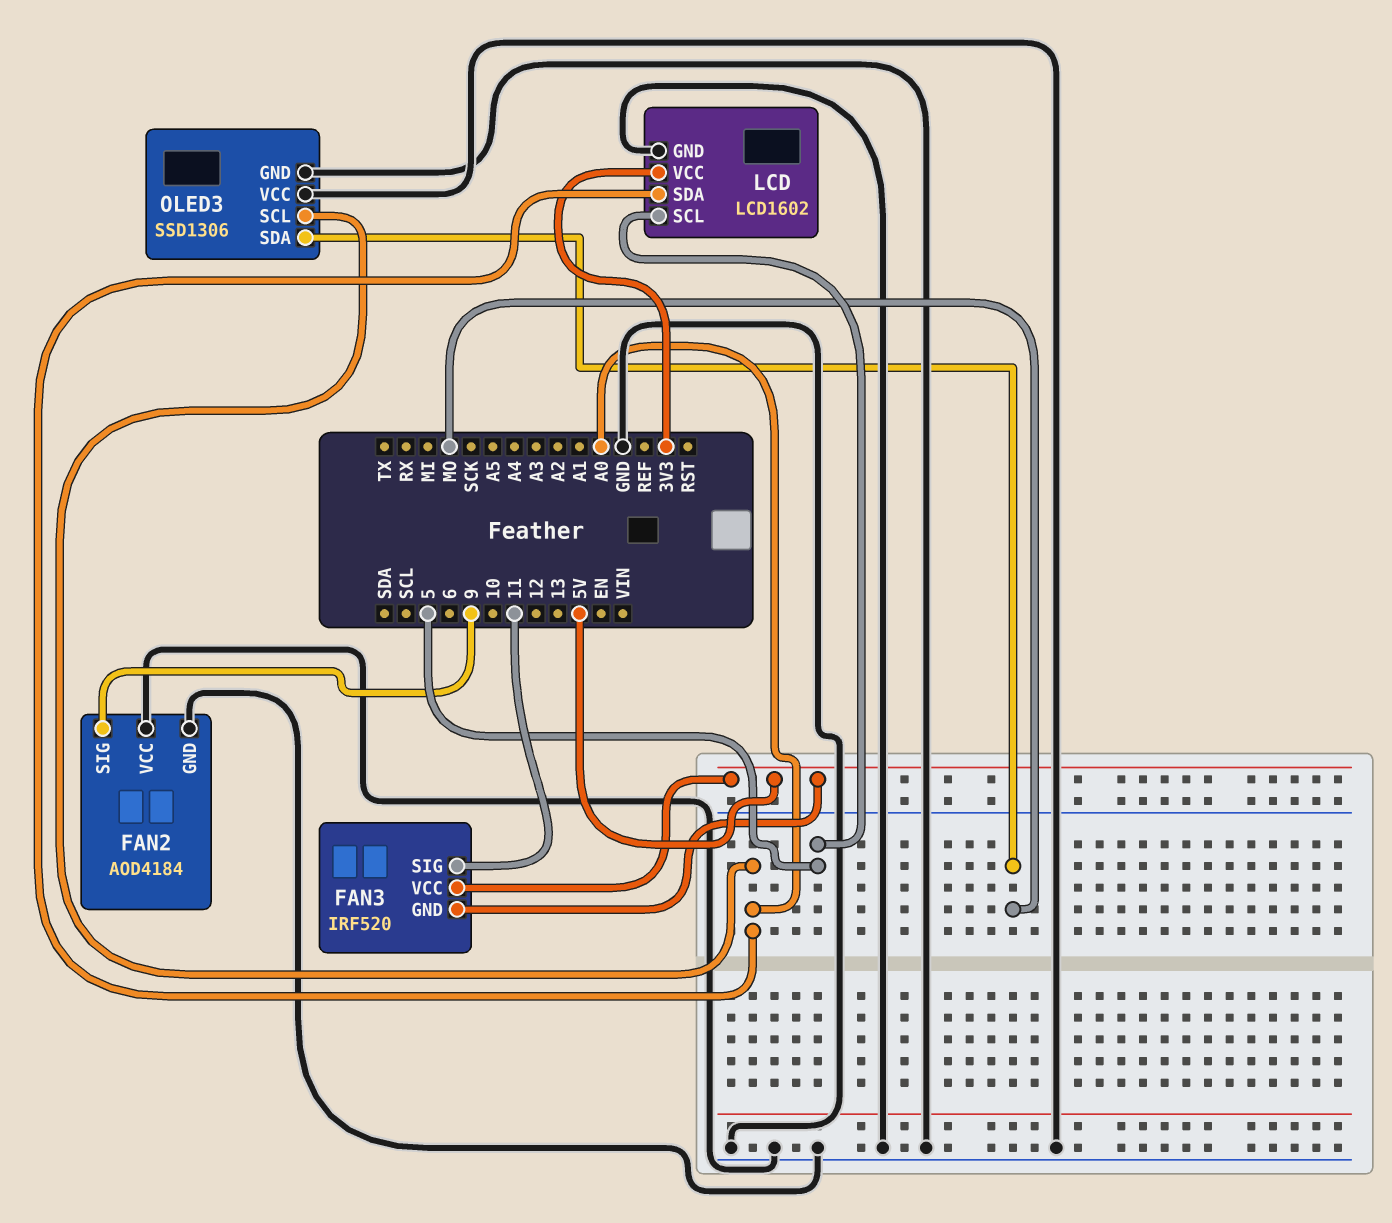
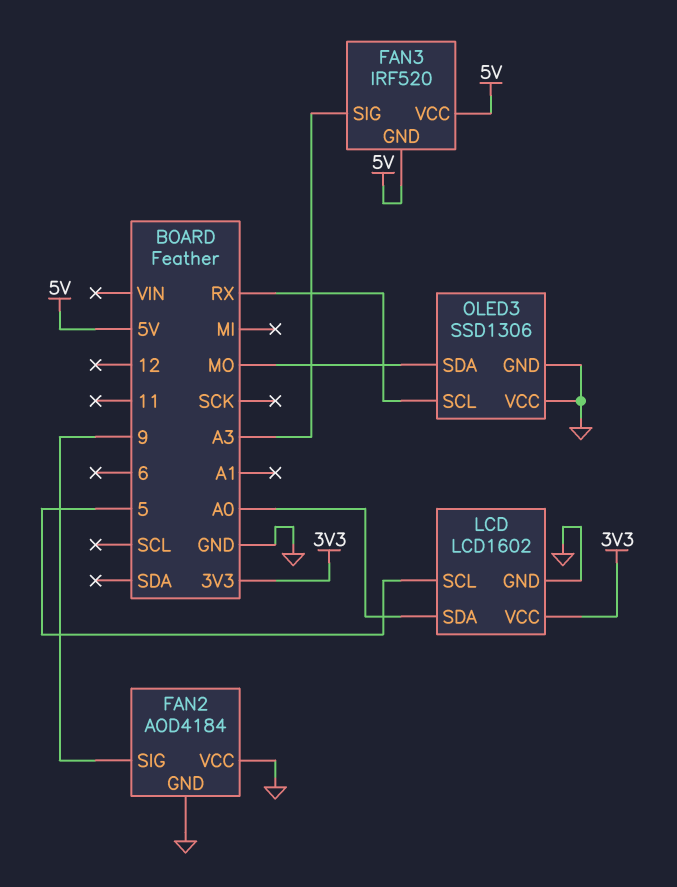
FAN3 pin SIG: 11 -> A3
OLED3 pin SCL: A0 -> RX

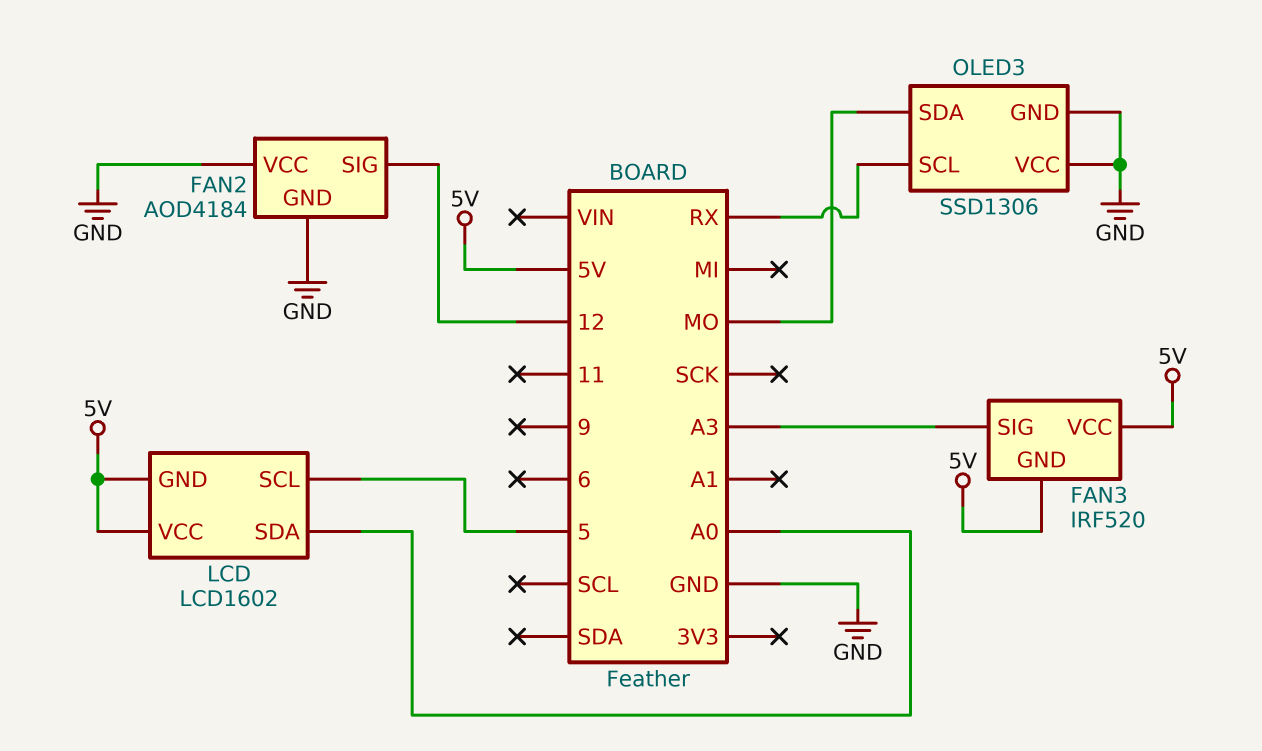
FAN2 pin SIG: 9 -> 12
LCD pin GND: GND -> 5V
LCD pin VCC: 3V3 -> 5V

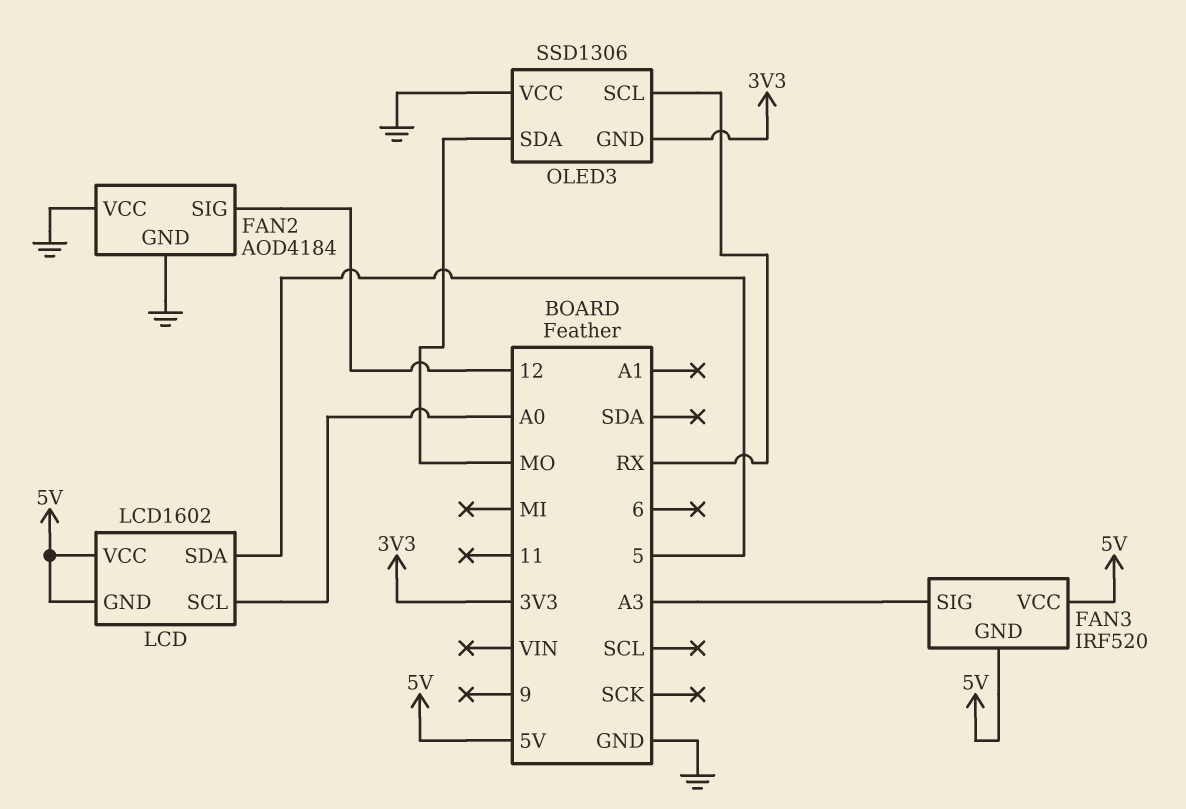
LCD pin SCL: 5 -> A0
LCD pin SDA: A0 -> 5
OLED3 pin GND: GND -> 3V3

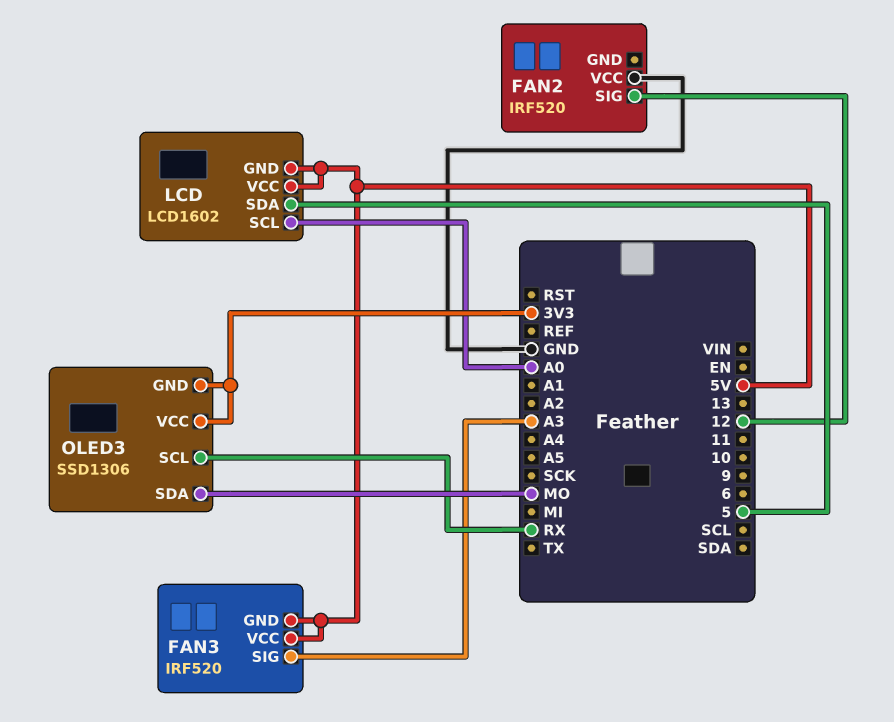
FAN2: AOD4184 -> IRF520
FAN2 pin GND: GND -> none
OLED3 pin VCC: GND -> 3V3

